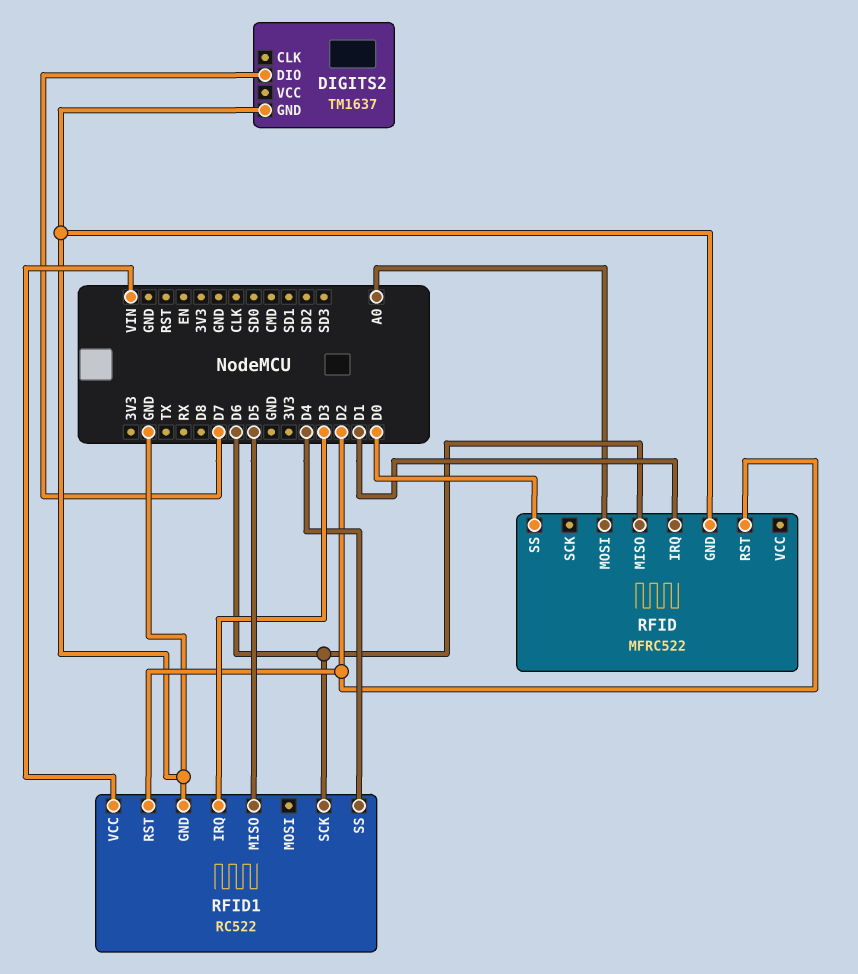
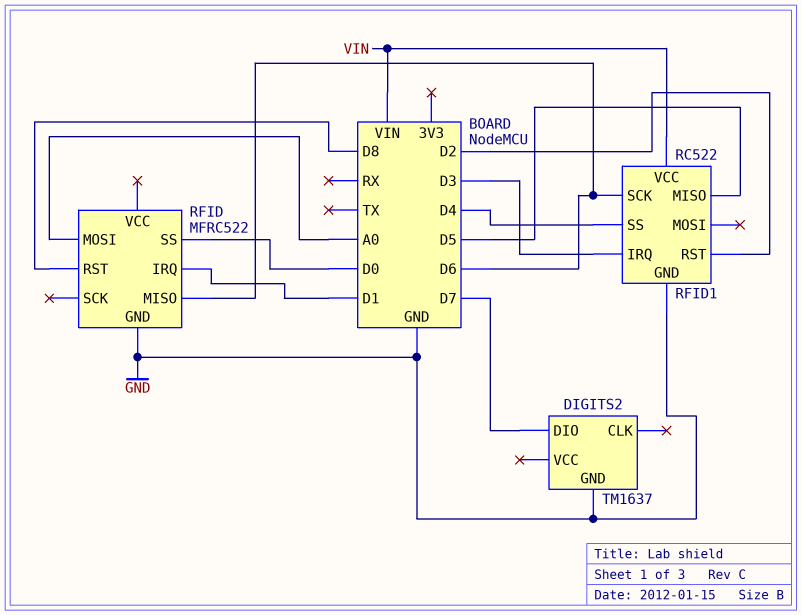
RFID pin RST: D2 -> D8

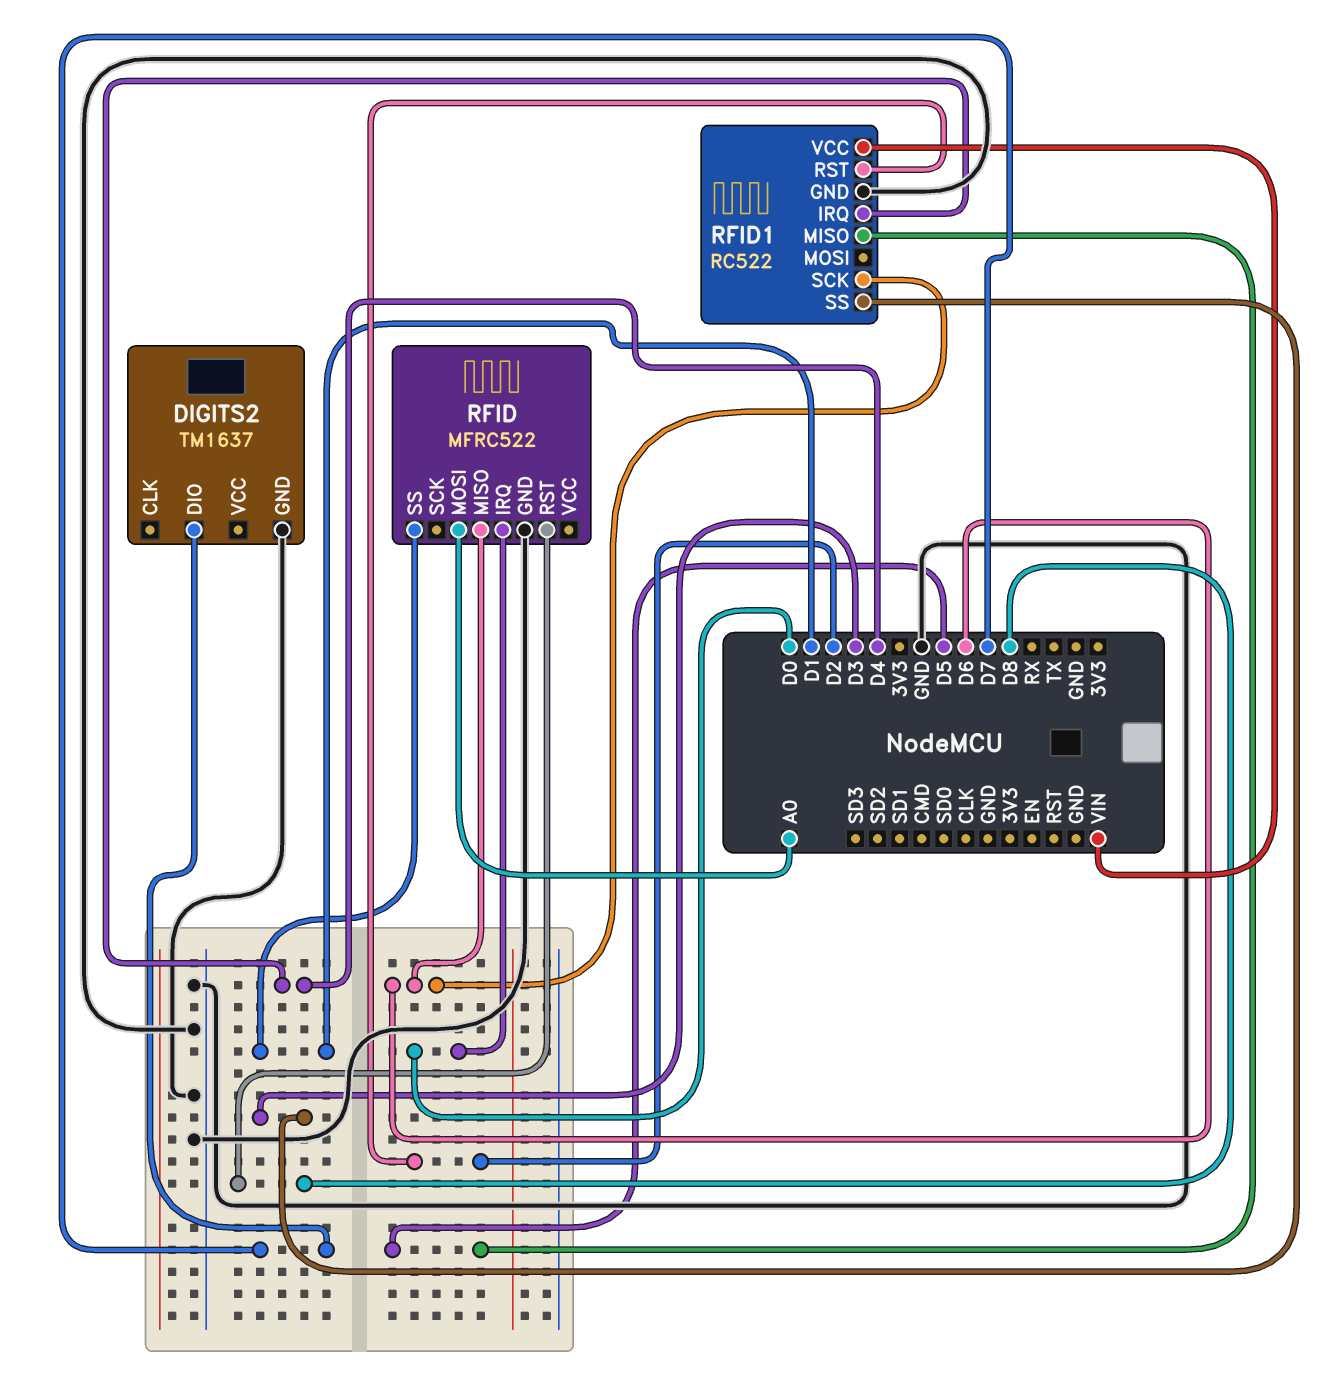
RFID pin IRQ: D1 -> D0
RFID pin SS: D0 -> D1
RFID1 pin IRQ: D3 -> D4
RFID1 pin SS: D4 -> D3

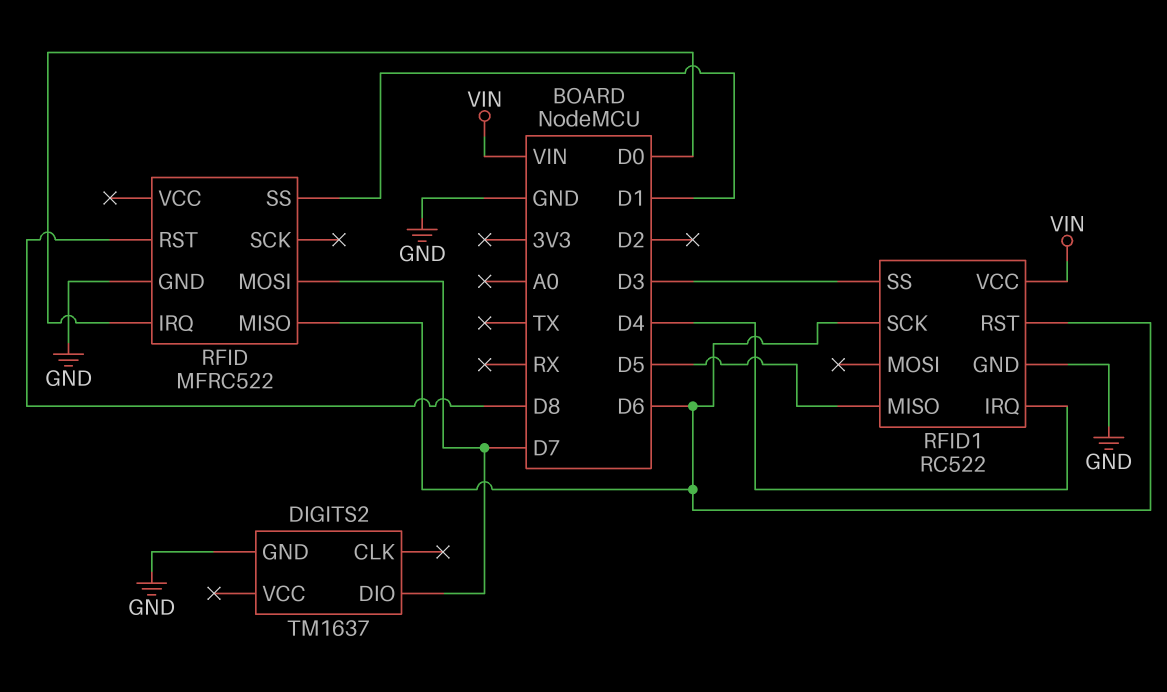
RFID pin MOSI: A0 -> D7
RFID1 pin RST: D2 -> D6

